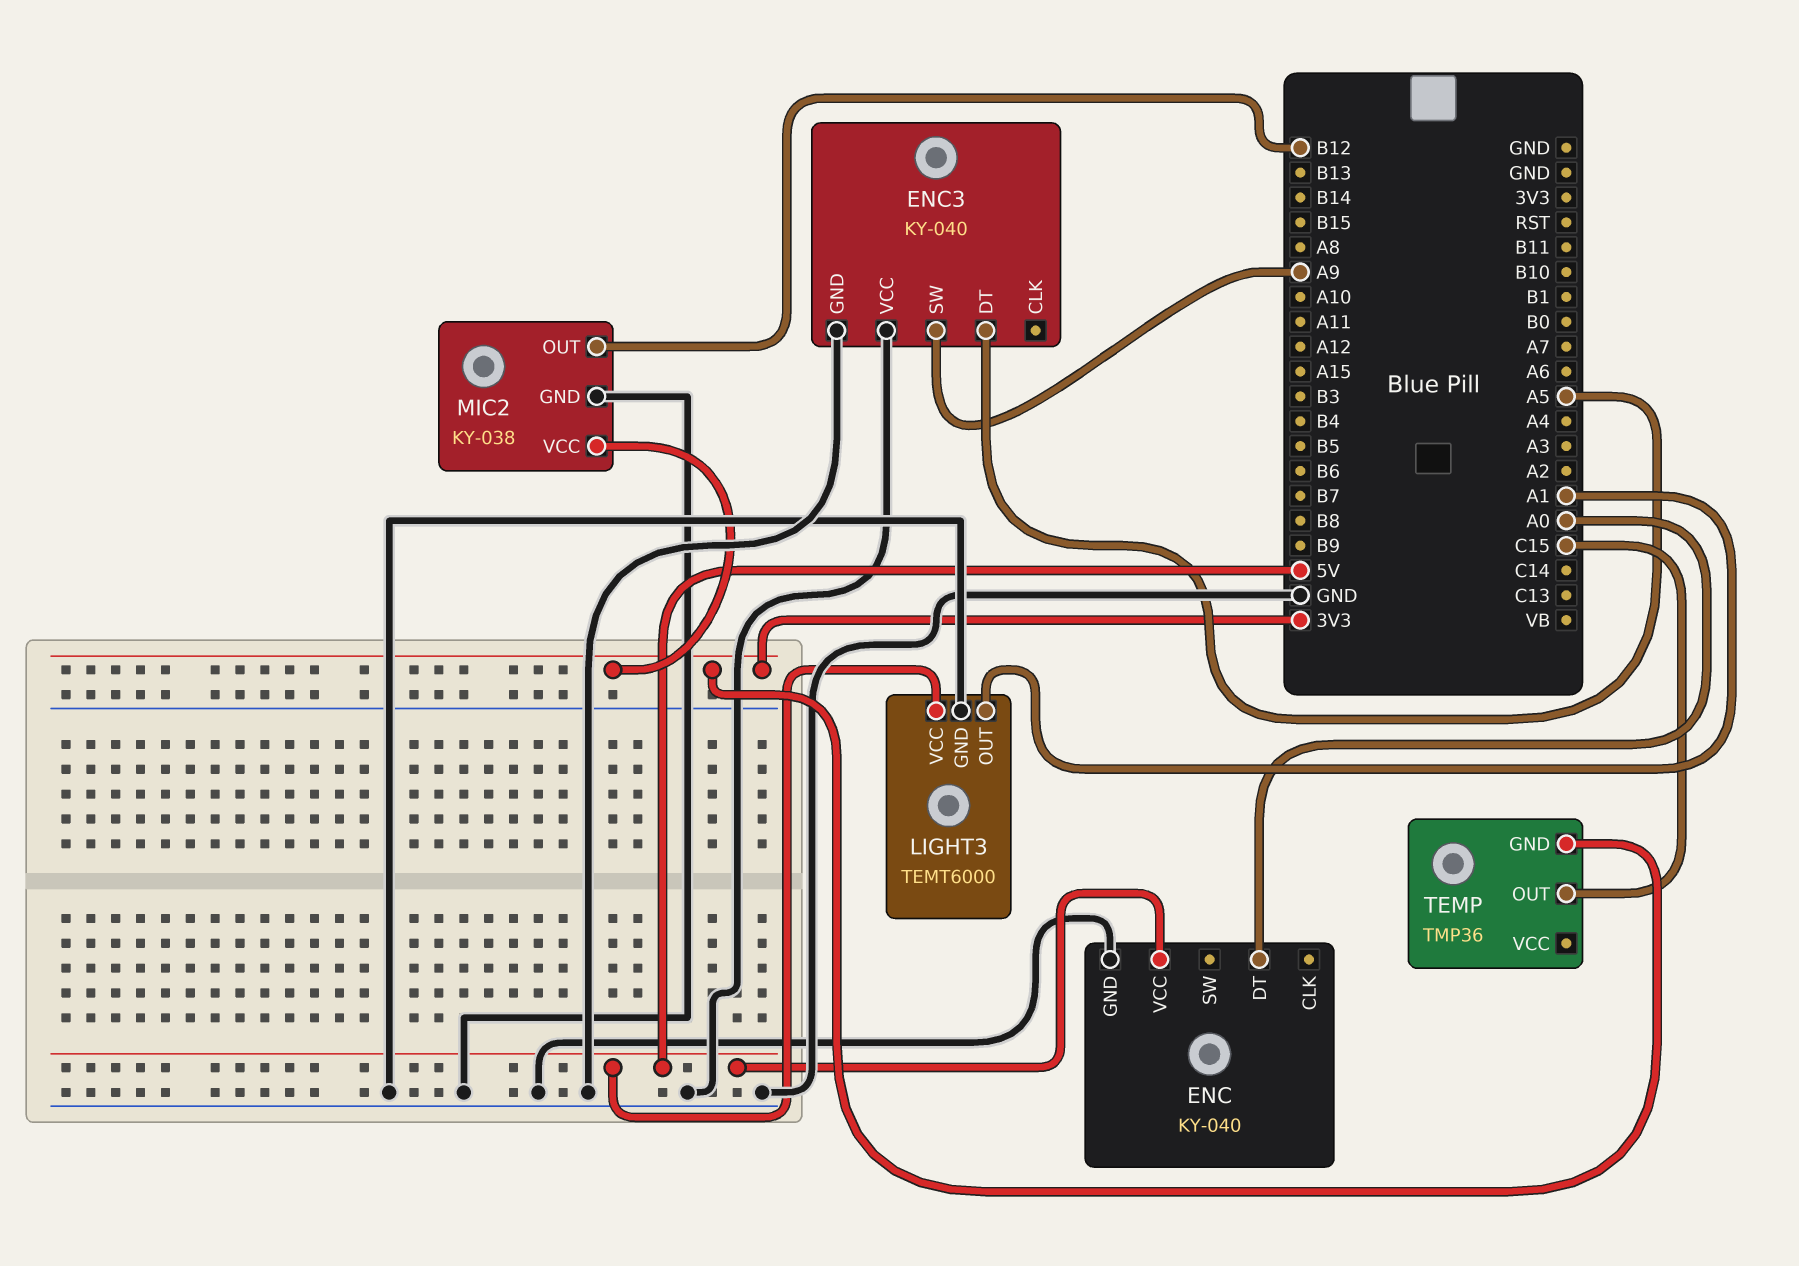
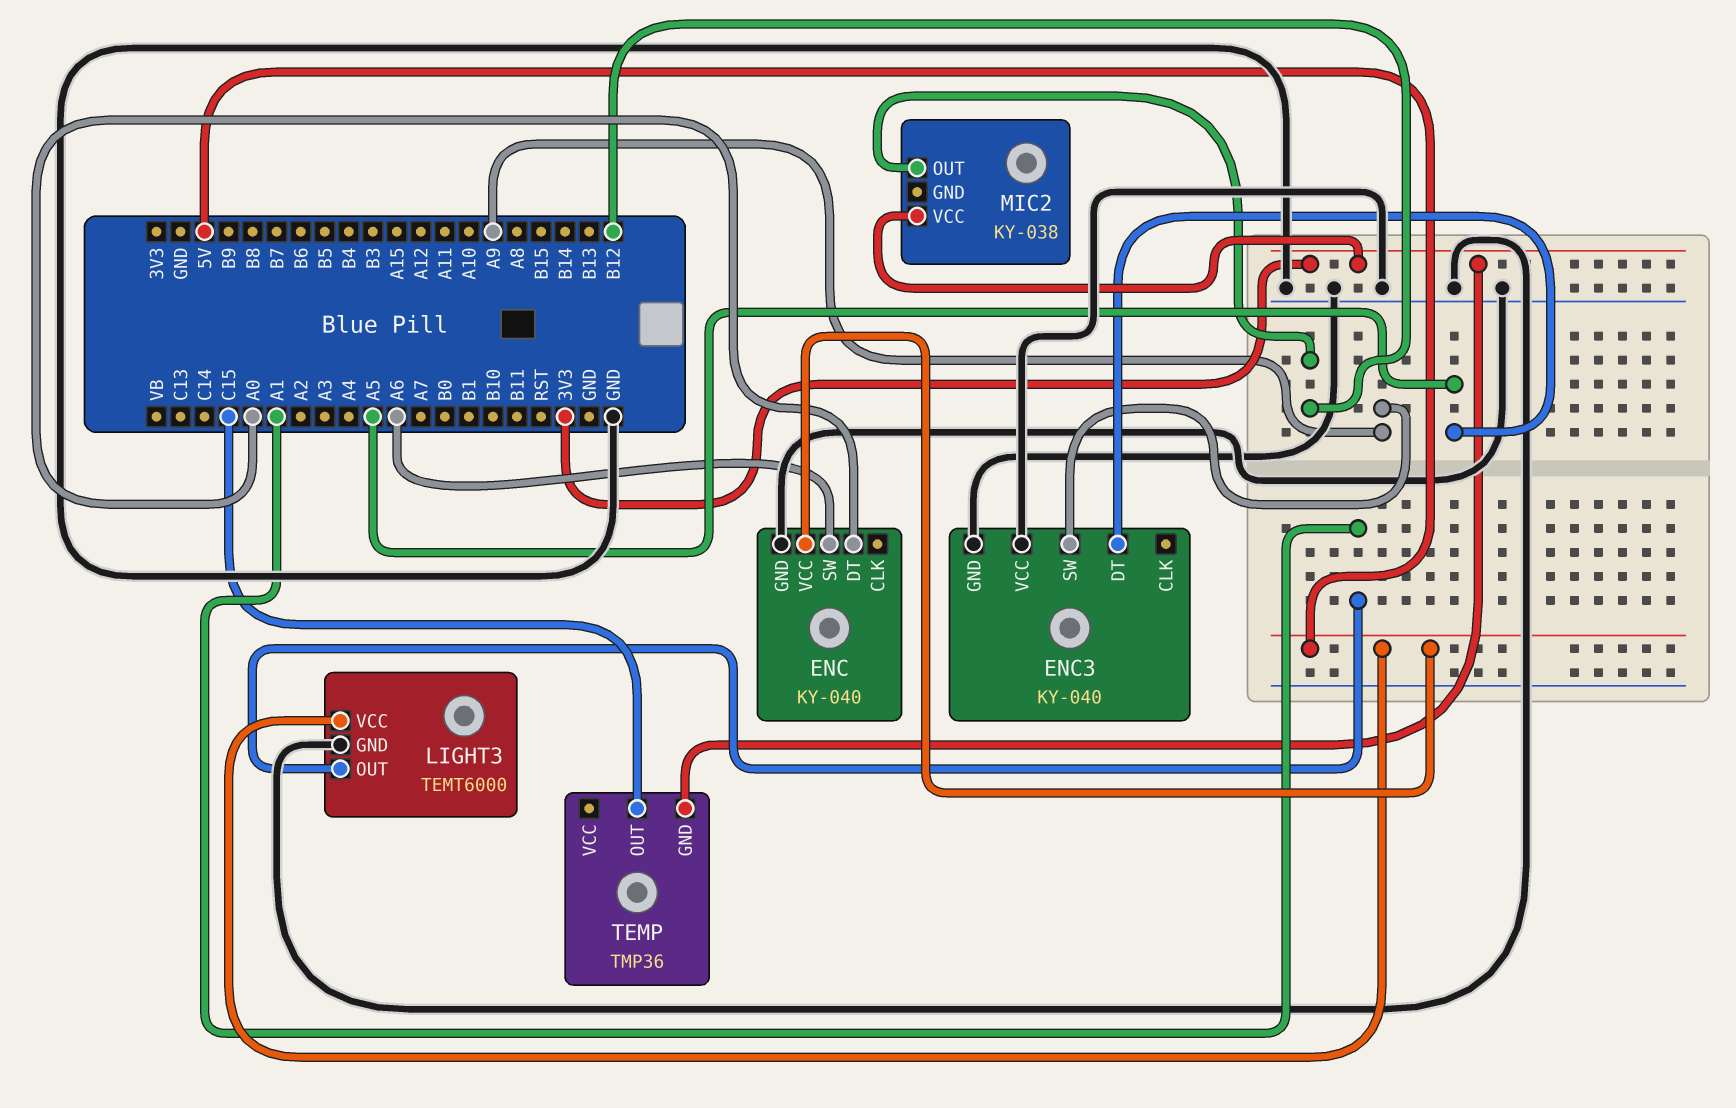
ENC pin SW: none -> A6
MIC2 pin GND: GND -> none

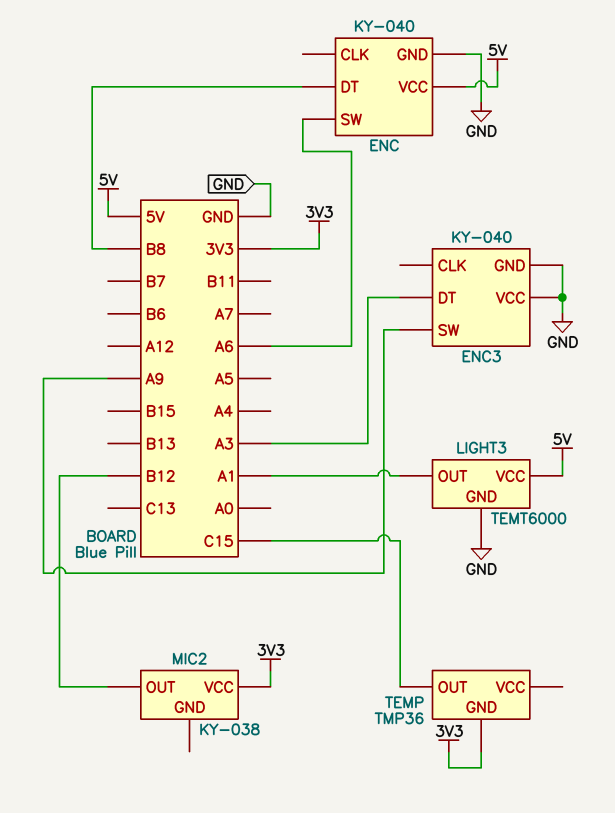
ENC pin DT: A0 -> B8
ENC3 pin DT: A5 -> A3

